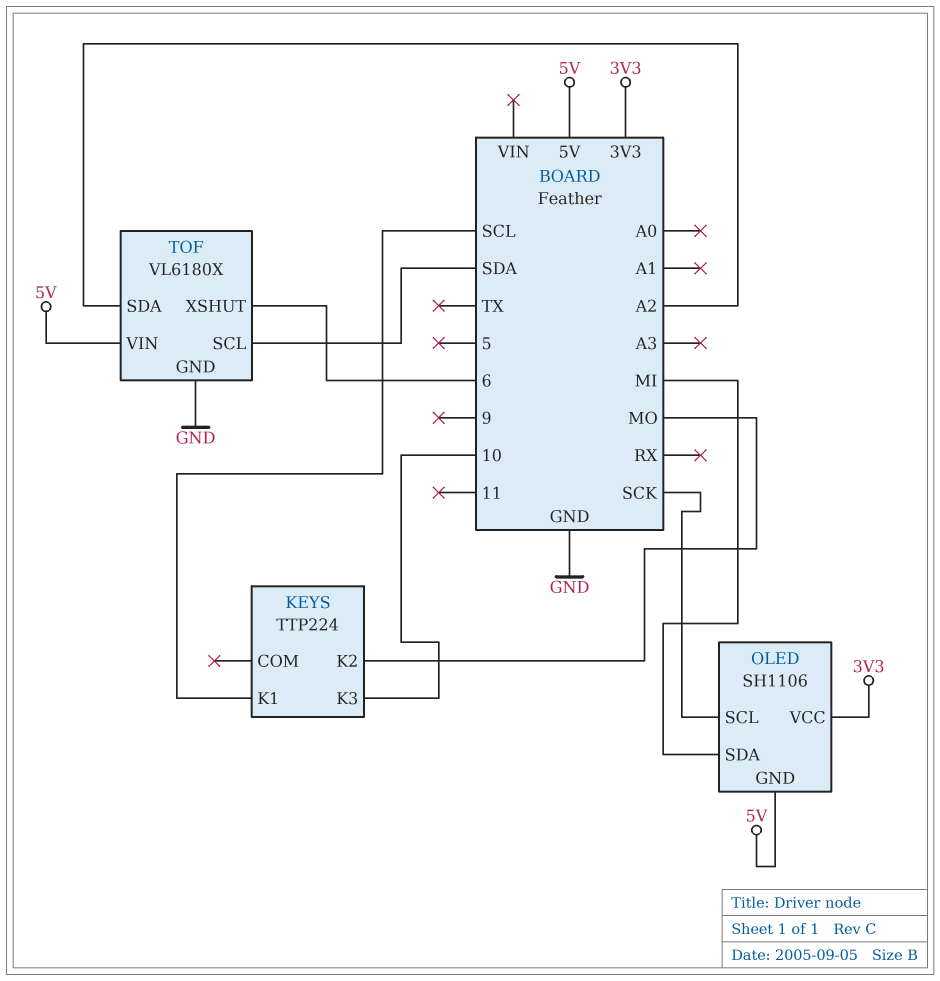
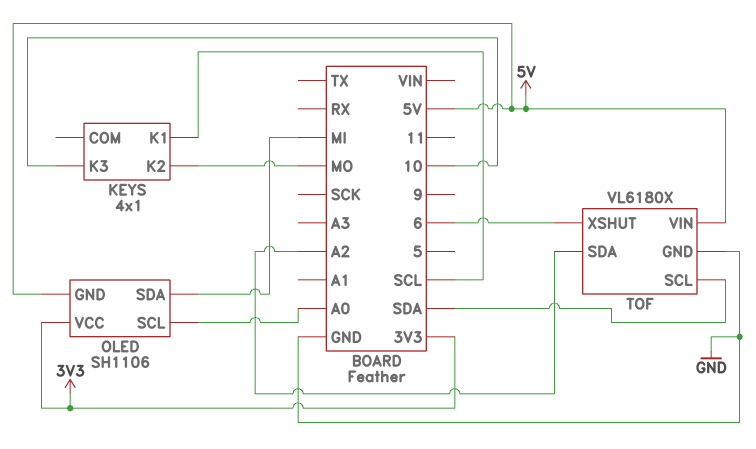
KEYS: TTP224 -> 4x1
OLED pin SCL: SCK -> A0

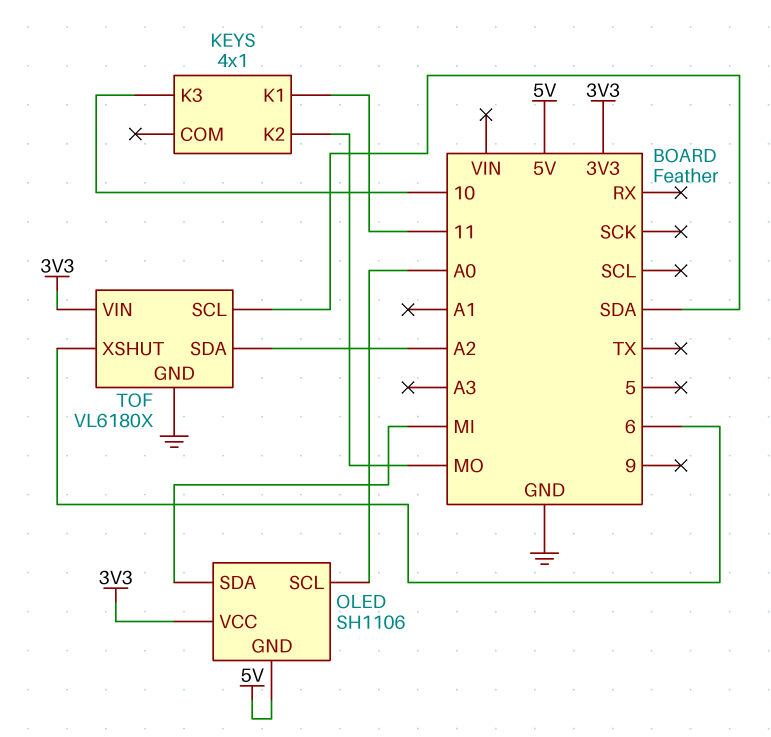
KEYS pin K1: SCL -> 11
TOF pin VIN: 5V -> 3V3

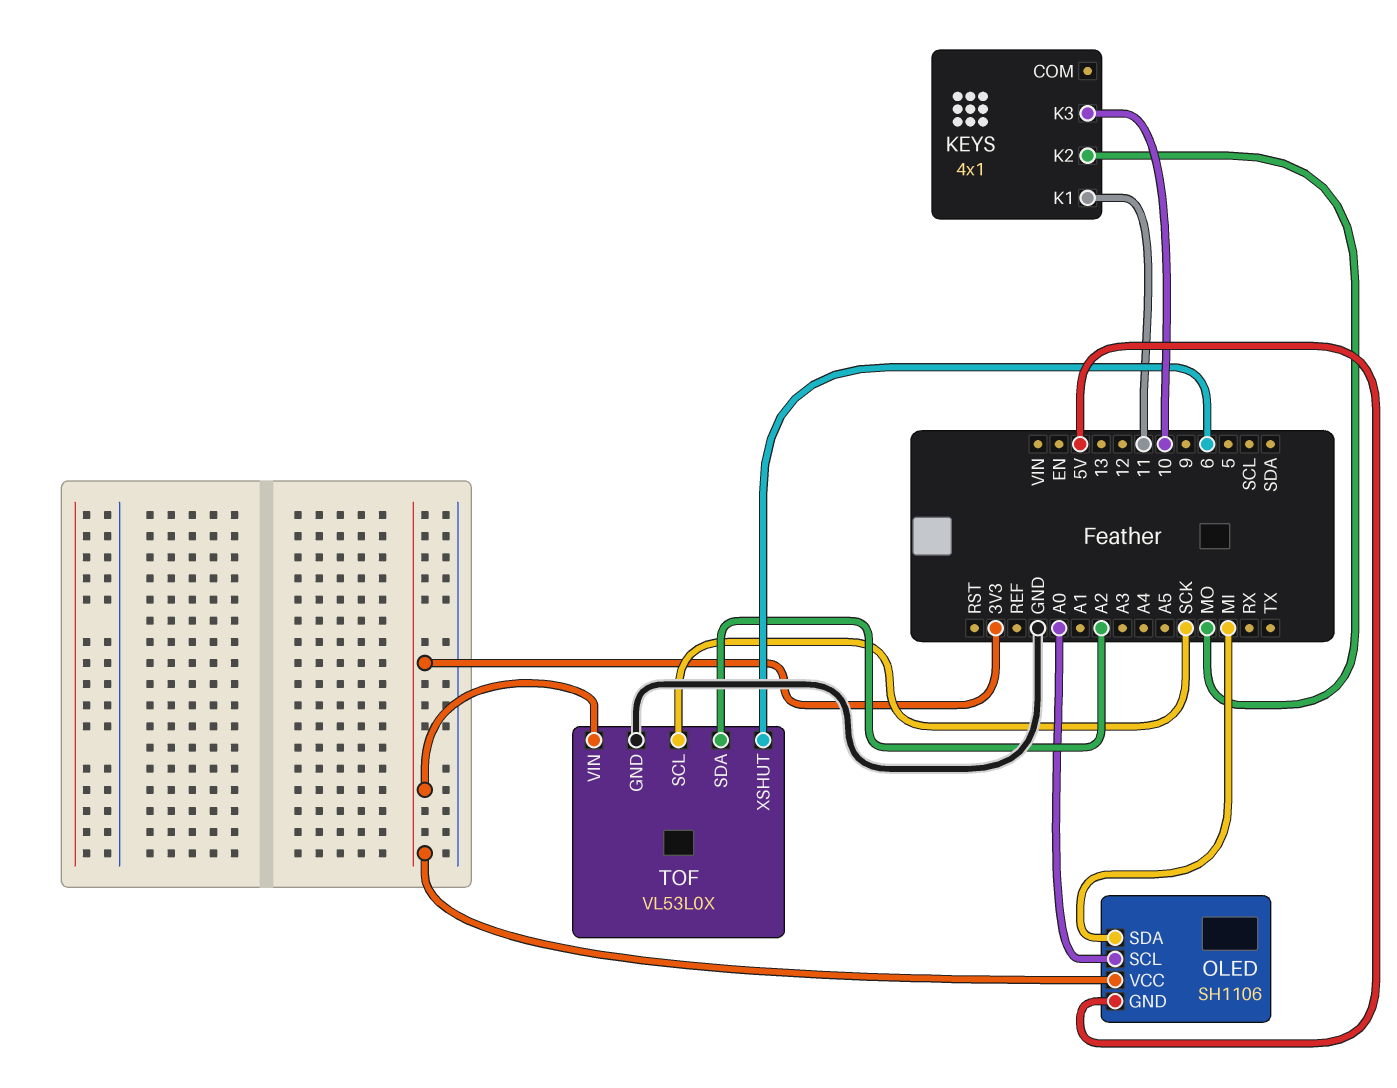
TOF: VL6180X -> VL53L0X
TOF pin SCL: SDA -> SCK

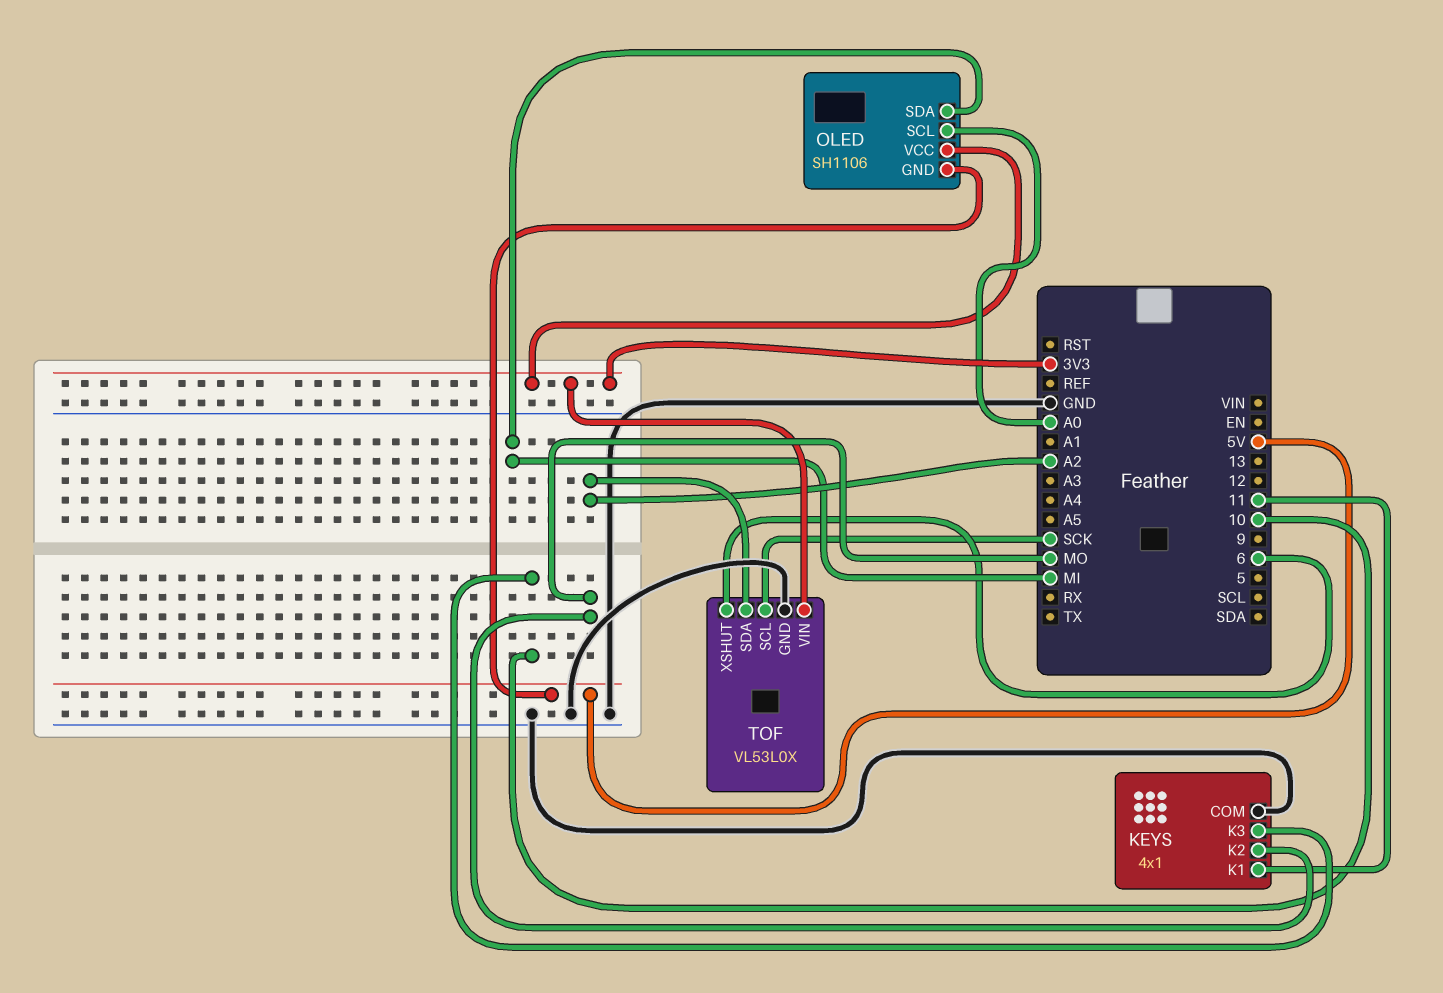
KEYS pin COM: none -> GND

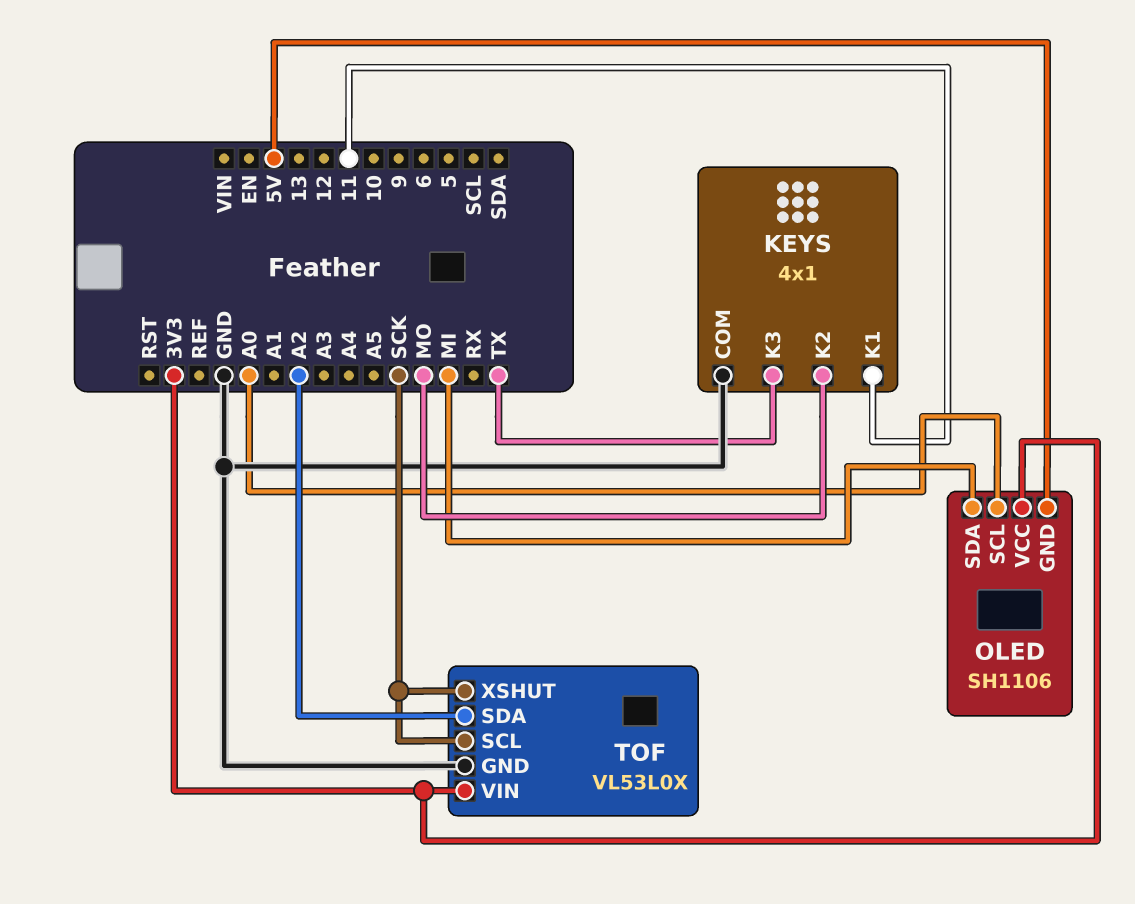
KEYS pin K3: 10 -> TX
TOF pin XSHUT: 6 -> SCK

